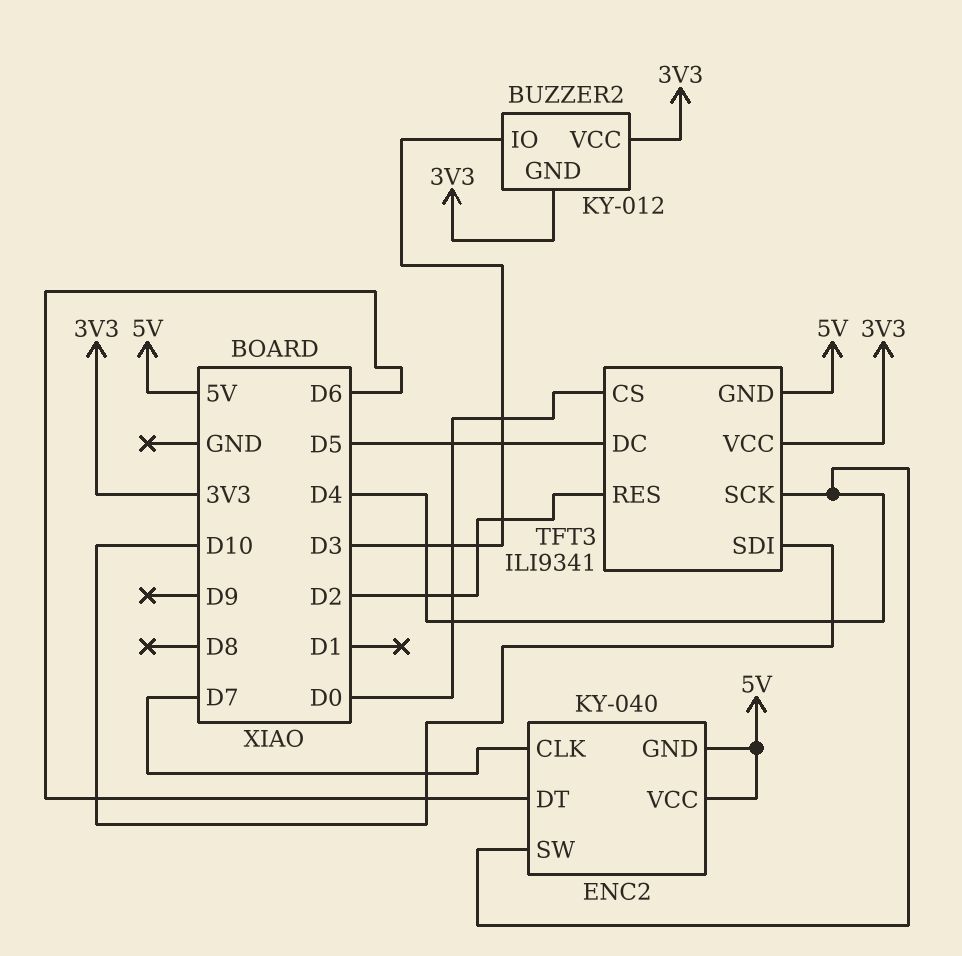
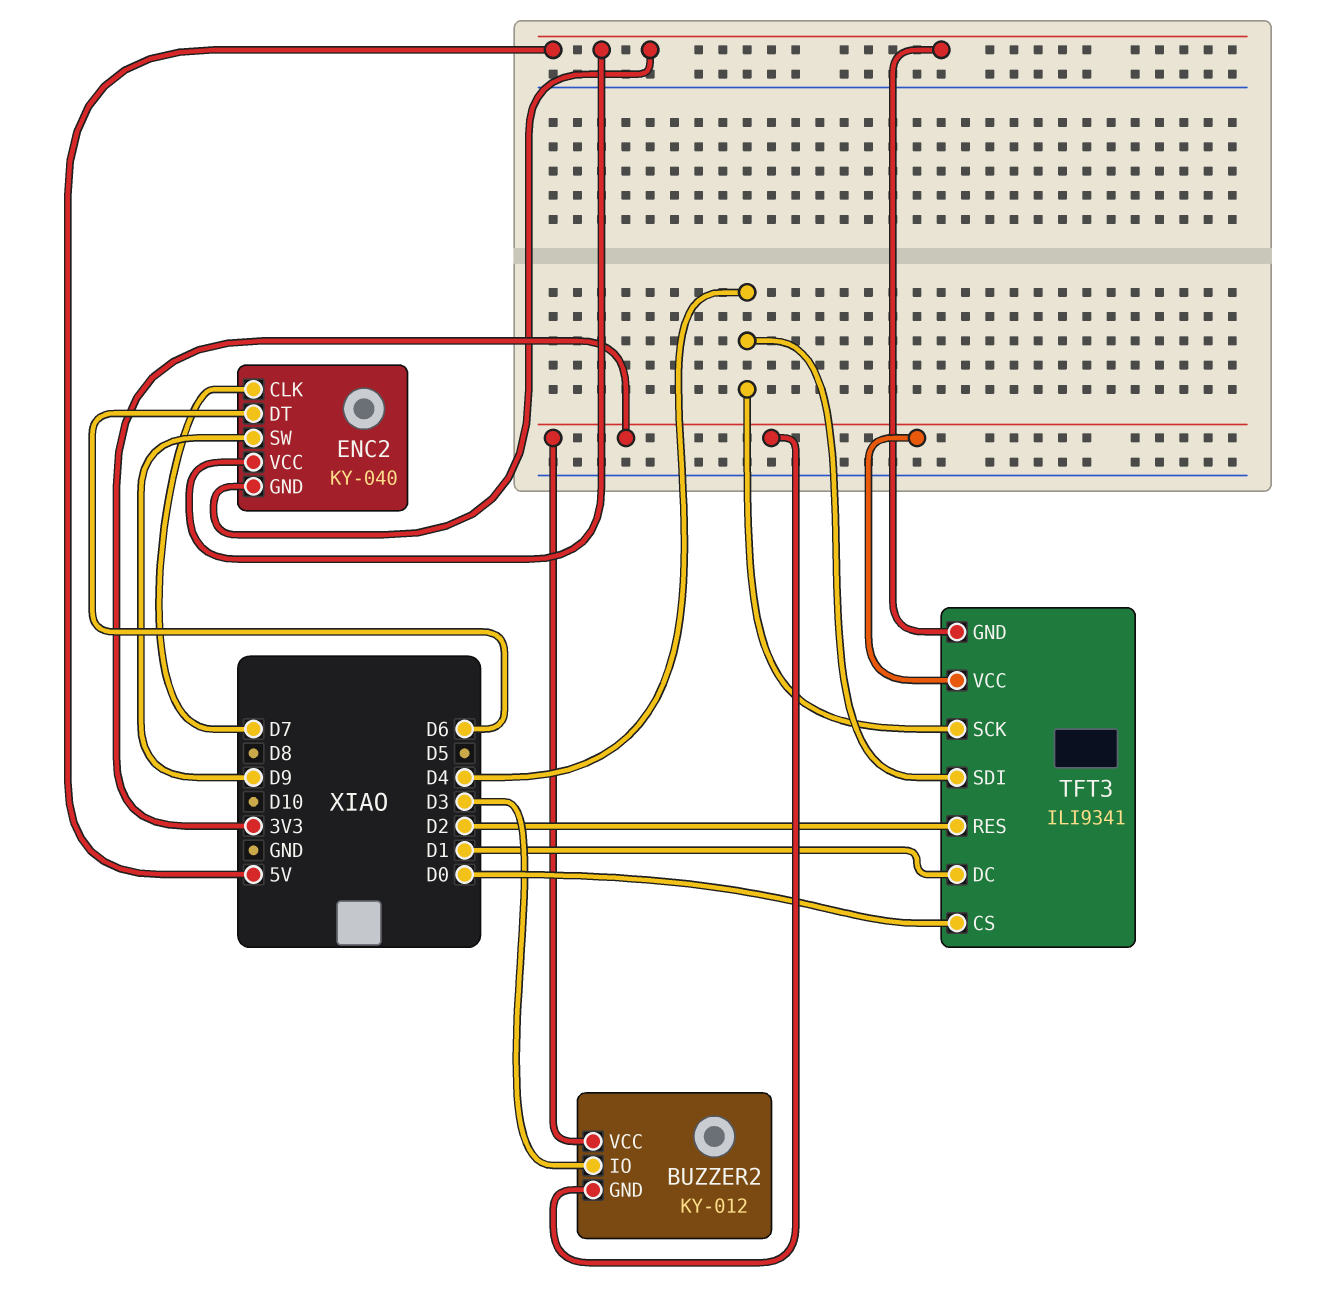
ENC2 pin SW: D4 -> D9
TFT3 pin DC: D5 -> D1
TFT3 pin SDI: D10 -> D4

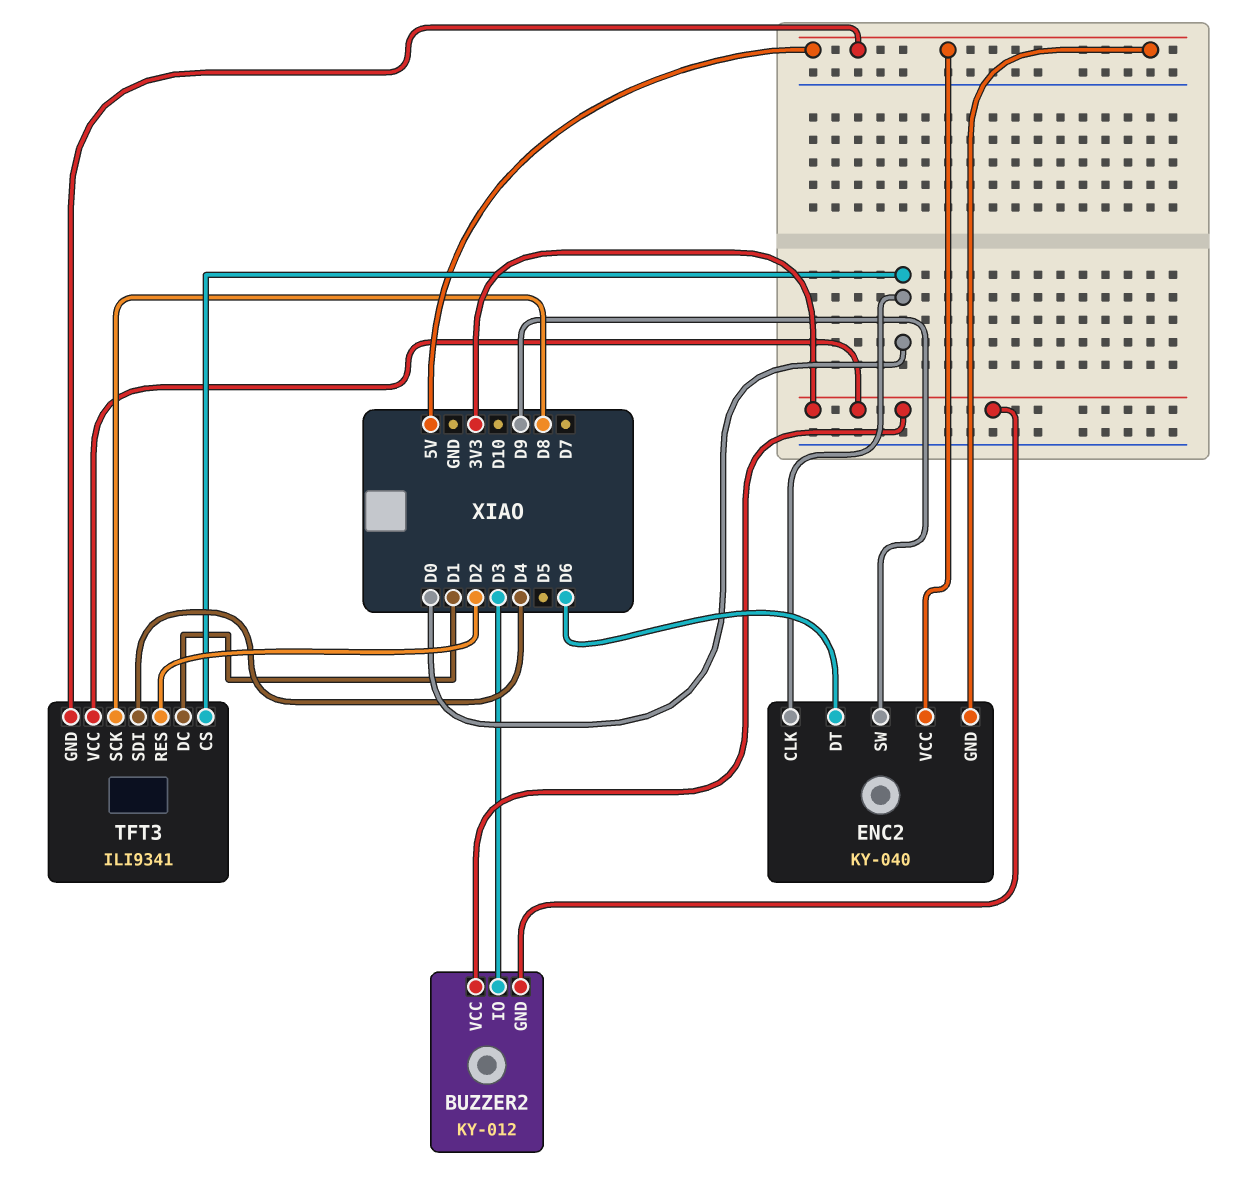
ENC2 pin CLK: D7 -> D0
TFT3 pin SCK: D4 -> D8

